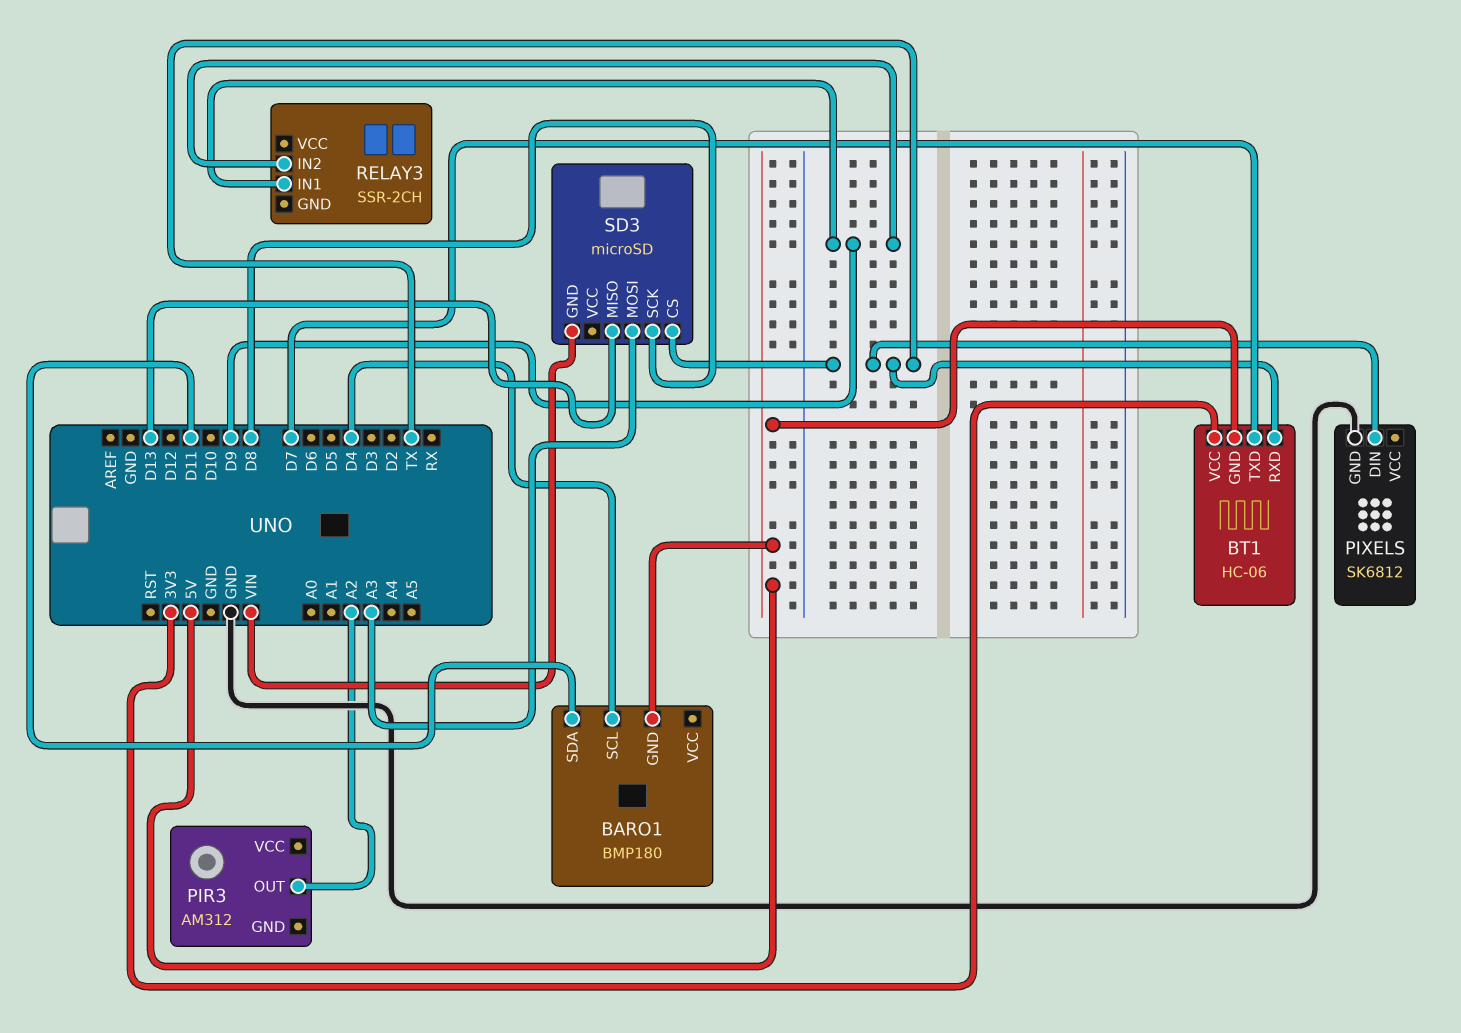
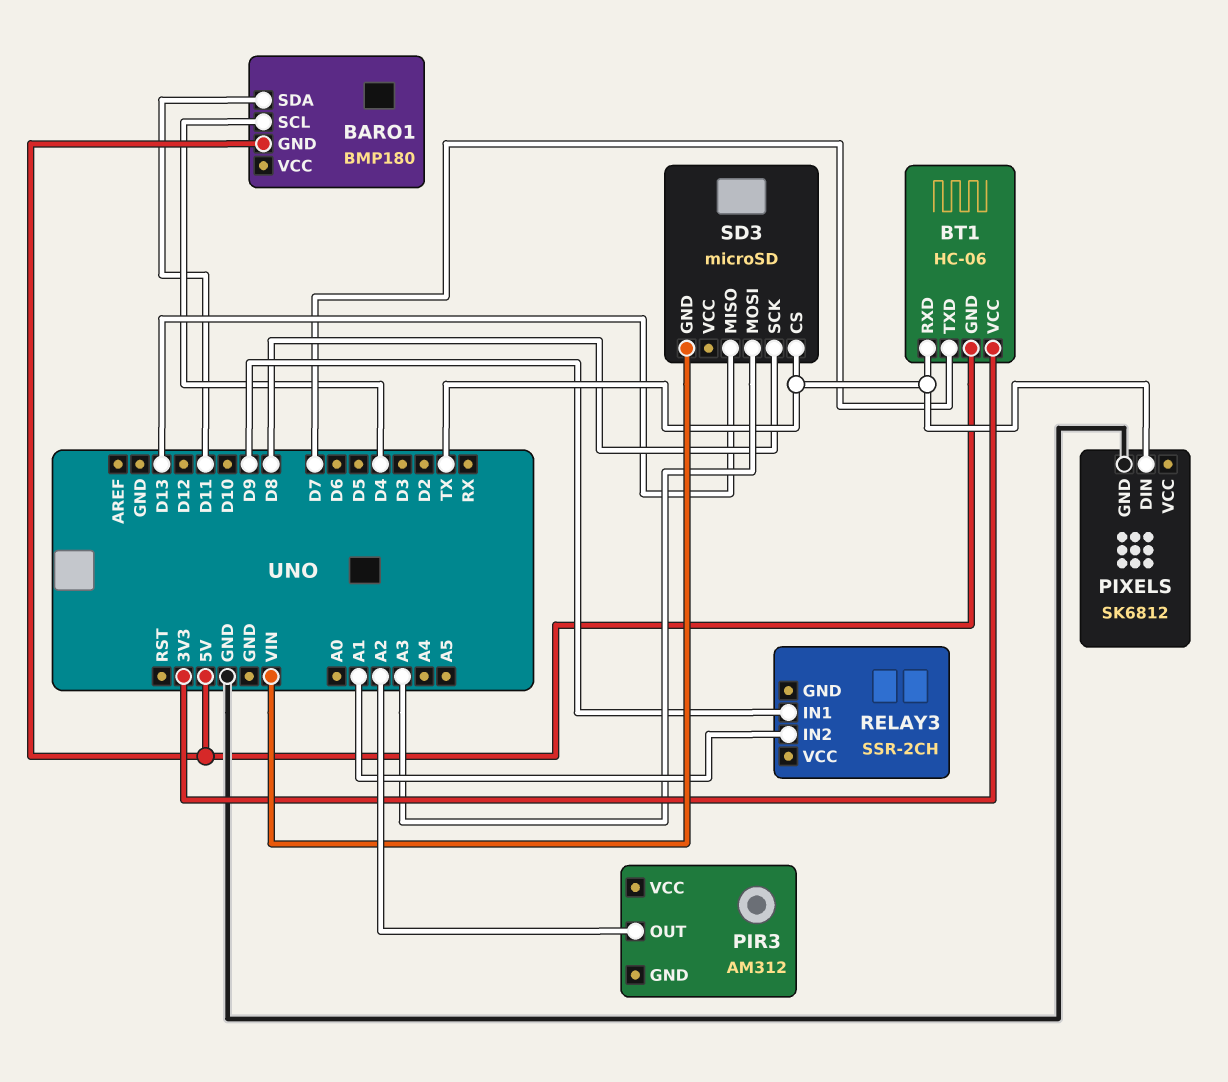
RELAY3 pin IN2: D9 -> A1

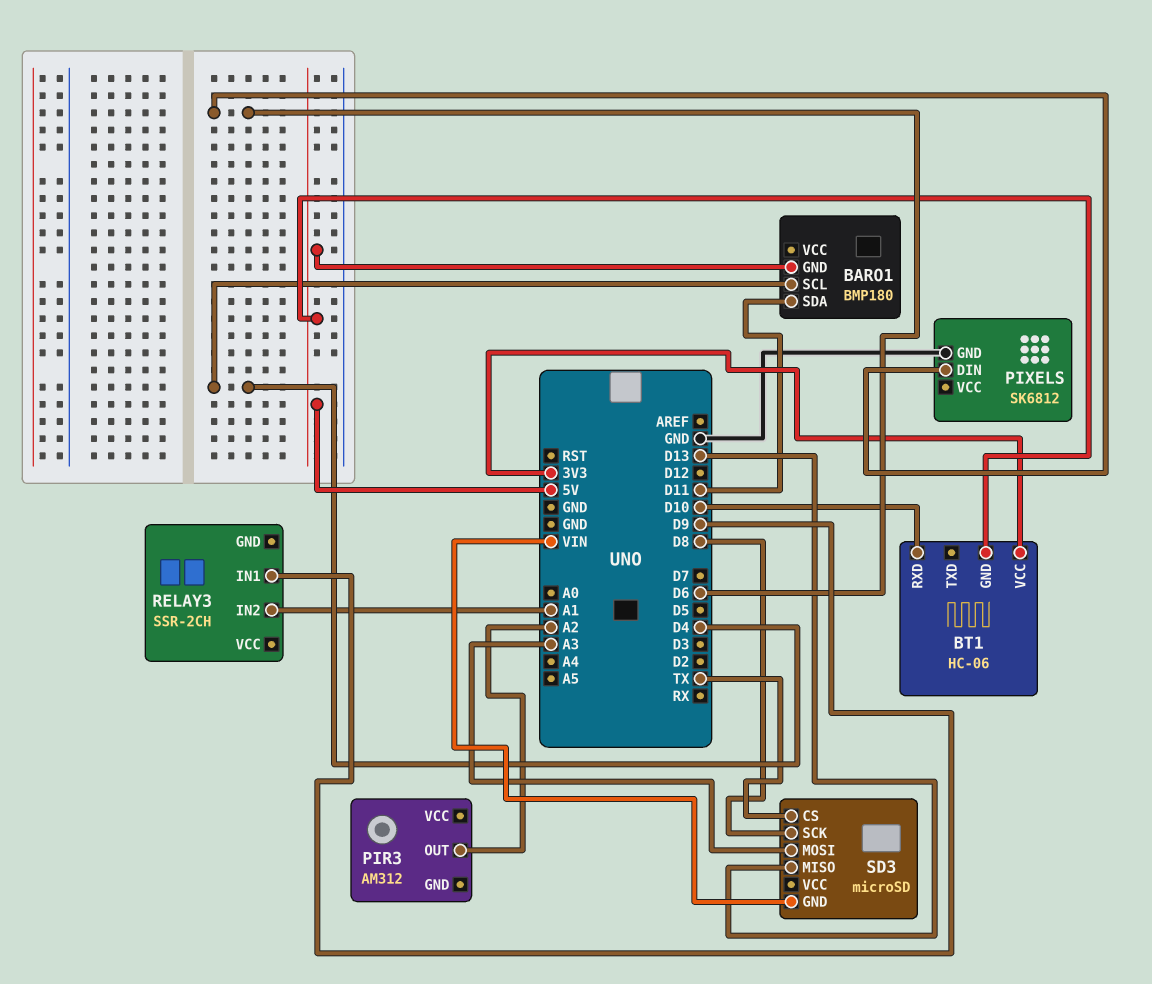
BT1 pin RXD: TX -> D10
BT1 pin TXD: D7 -> none
PIXELS pin DIN: TX -> D6

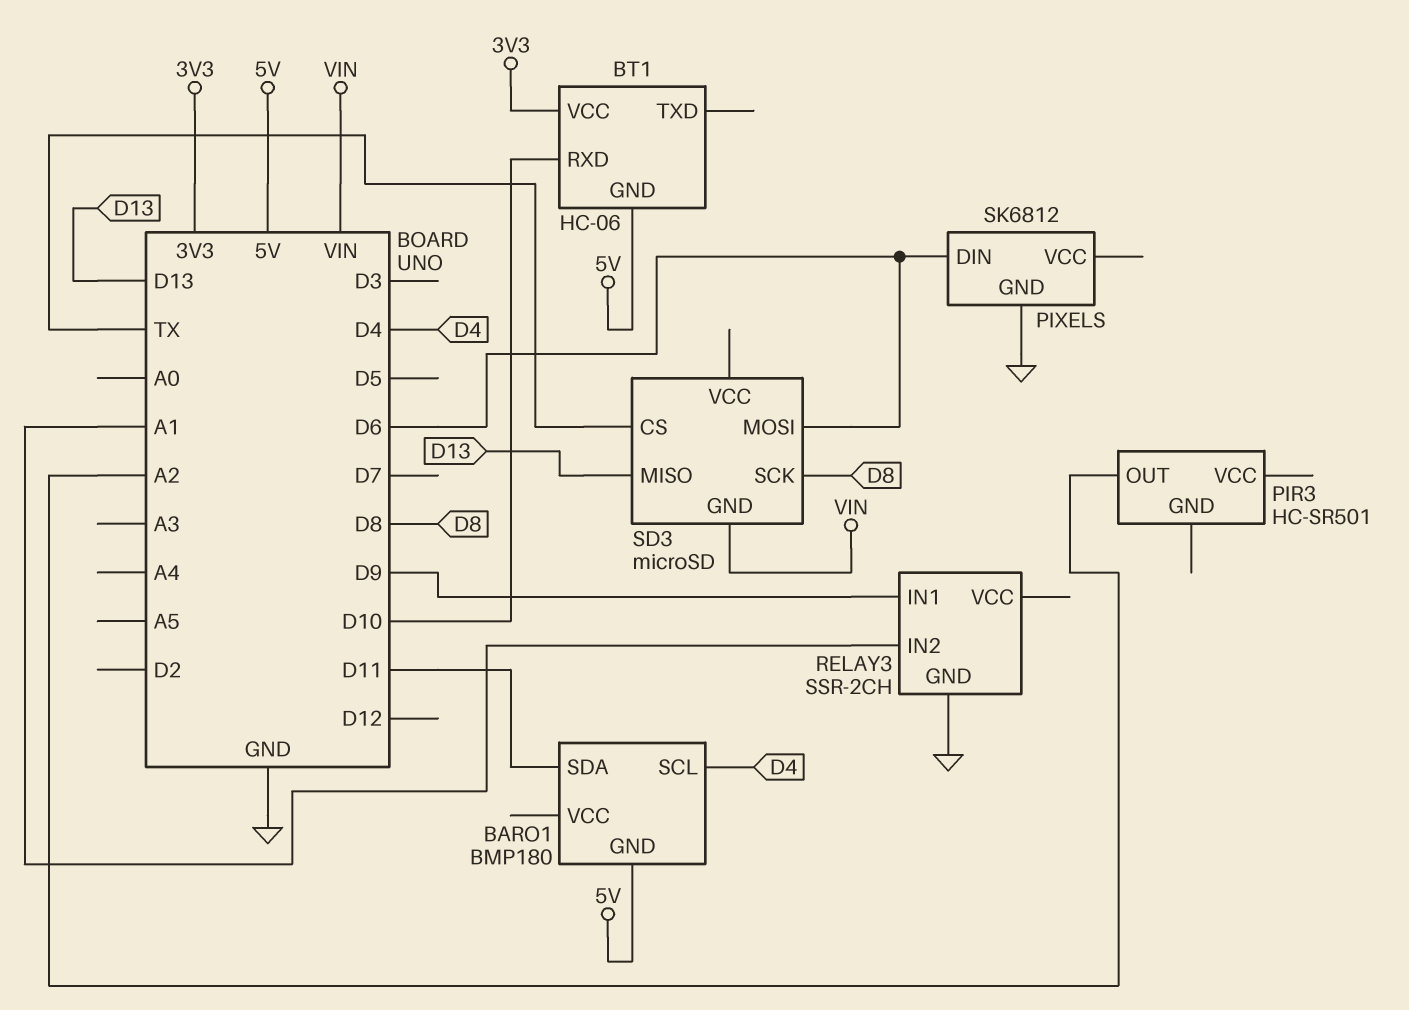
PIR3: AM312 -> HC-SR501
RELAY3 pin GND: none -> GND
SD3 pin MOSI: A3 -> D6

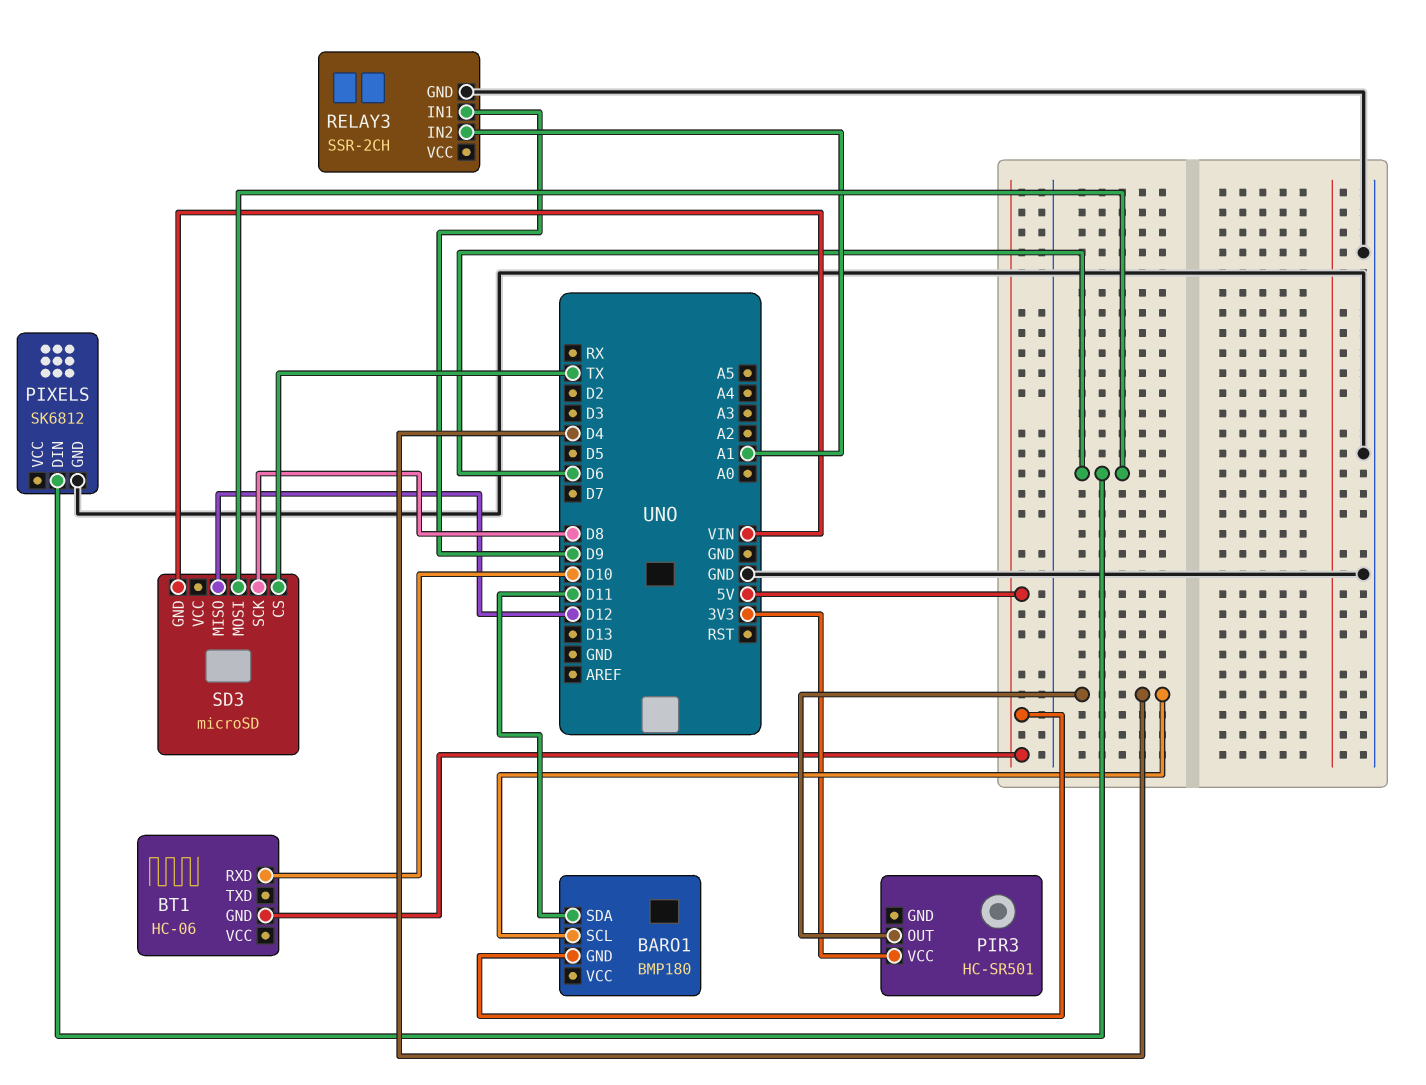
BT1 pin VCC: 3V3 -> none
PIR3 pin OUT: A2 -> D4
PIR3 pin VCC: none -> 3V3
SD3 pin MISO: D13 -> D12

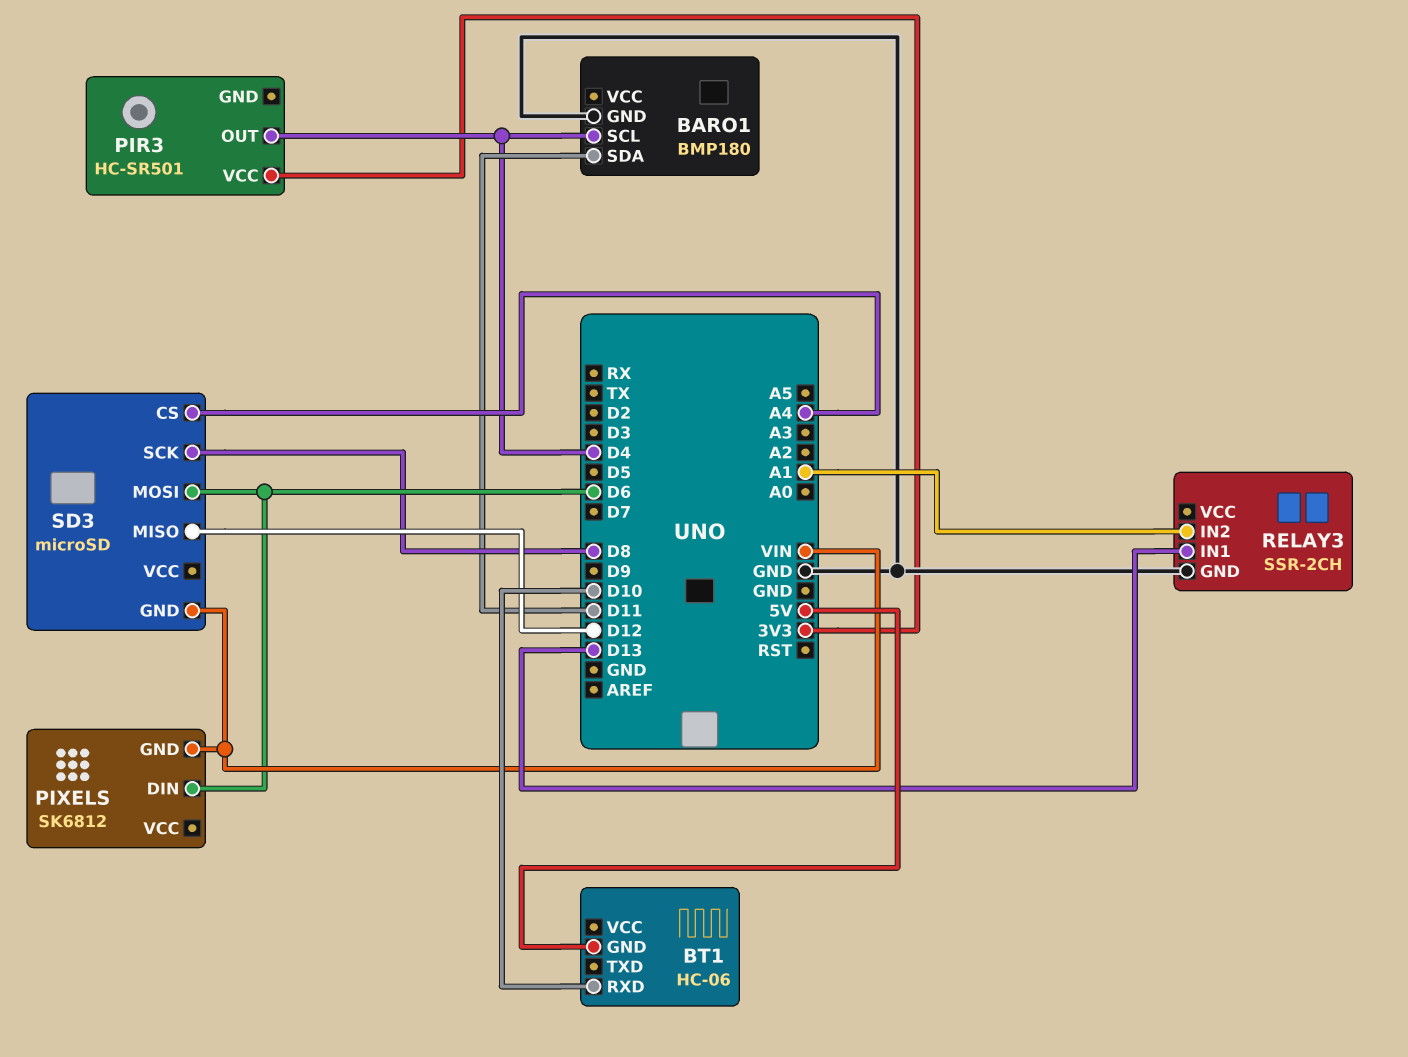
BARO1 pin GND: 5V -> GND
PIXELS pin GND: GND -> VIN
RELAY3 pin IN1: D9 -> D13
SD3 pin CS: TX -> A4

